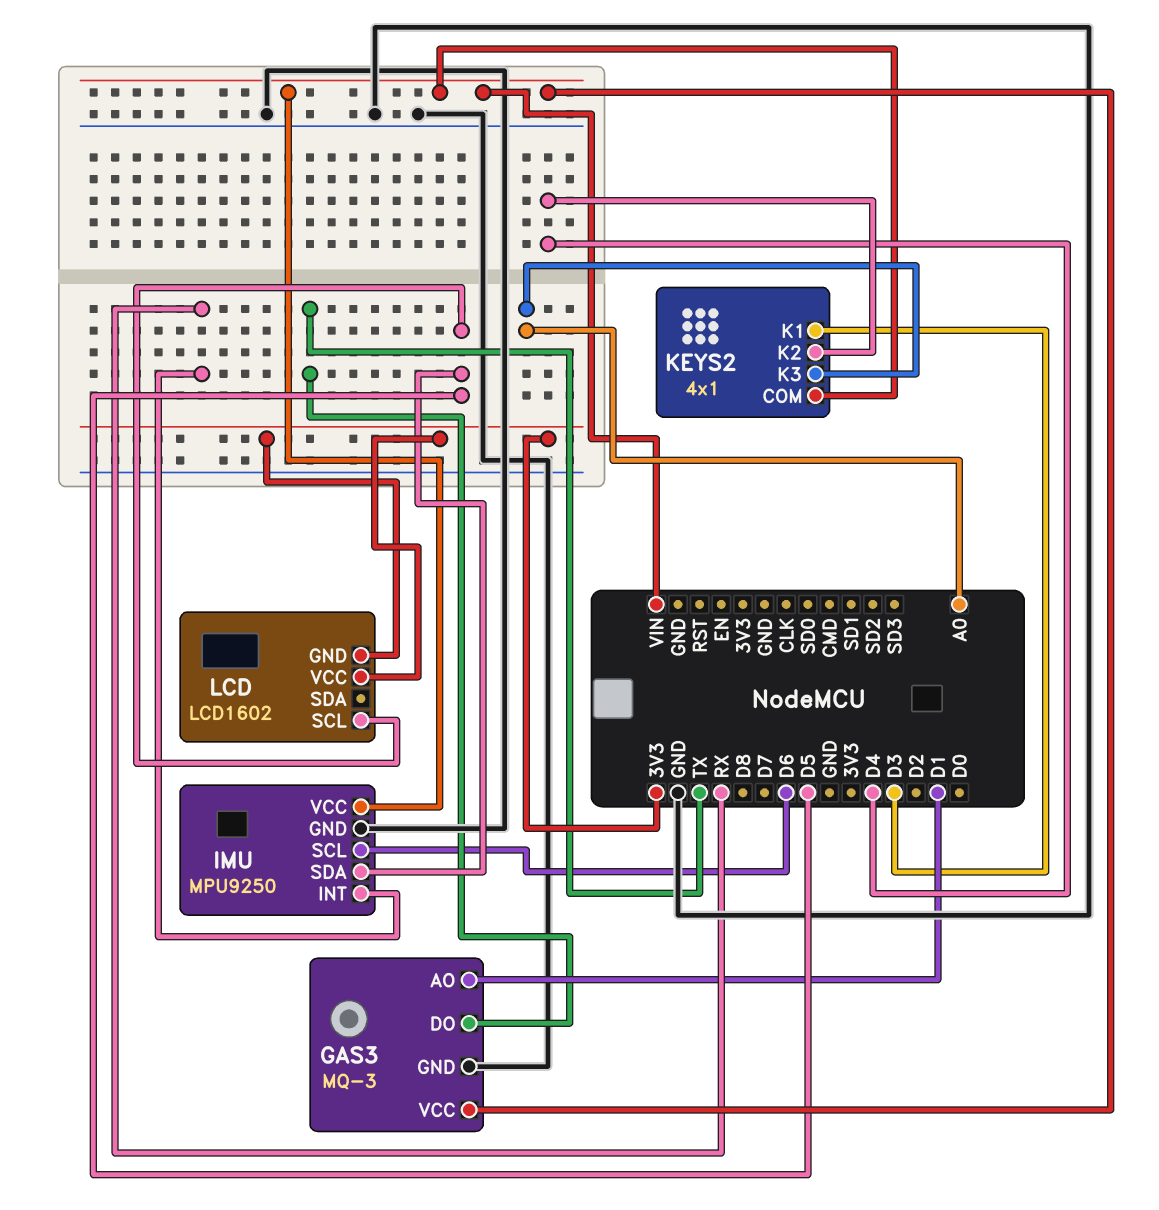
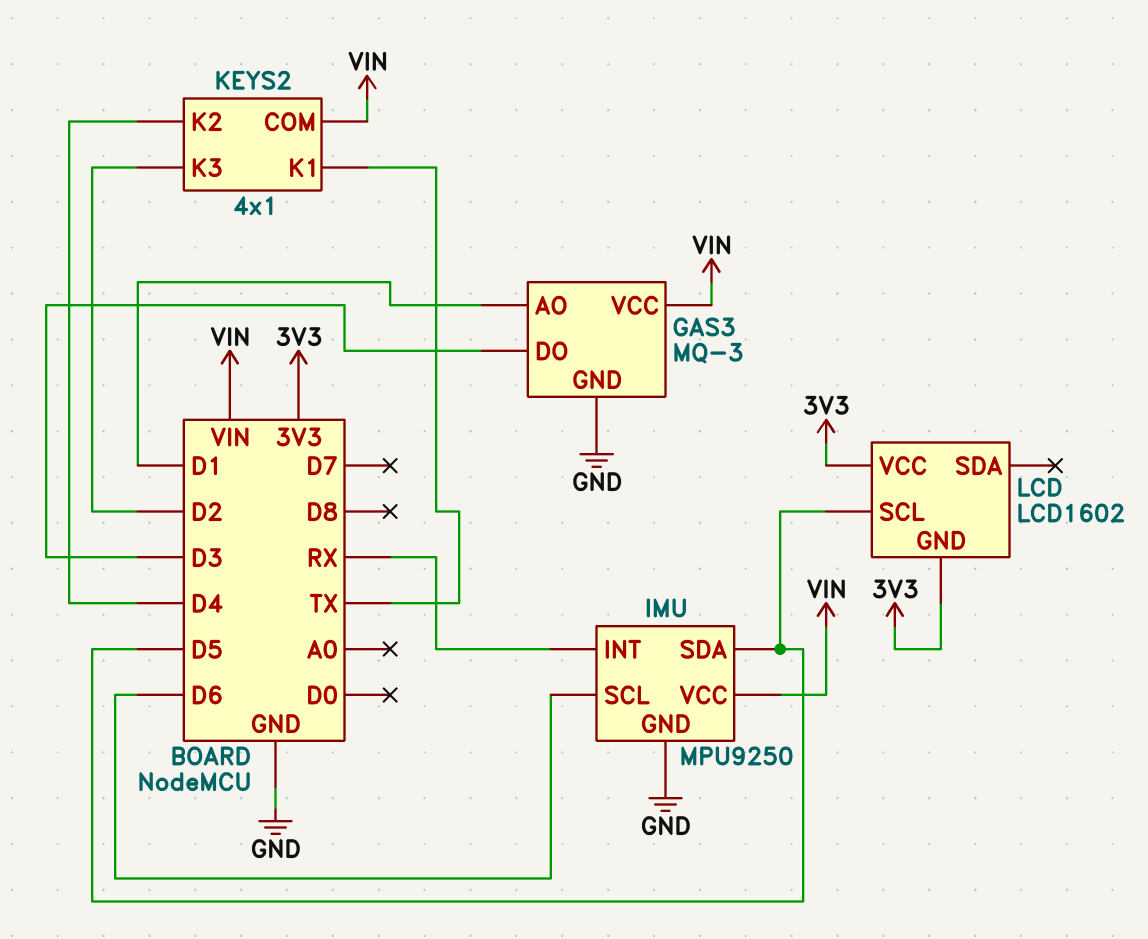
GAS3 pin DO: TX -> D3
KEYS2 pin K1: D3 -> TX
KEYS2 pin K3: A0 -> D2

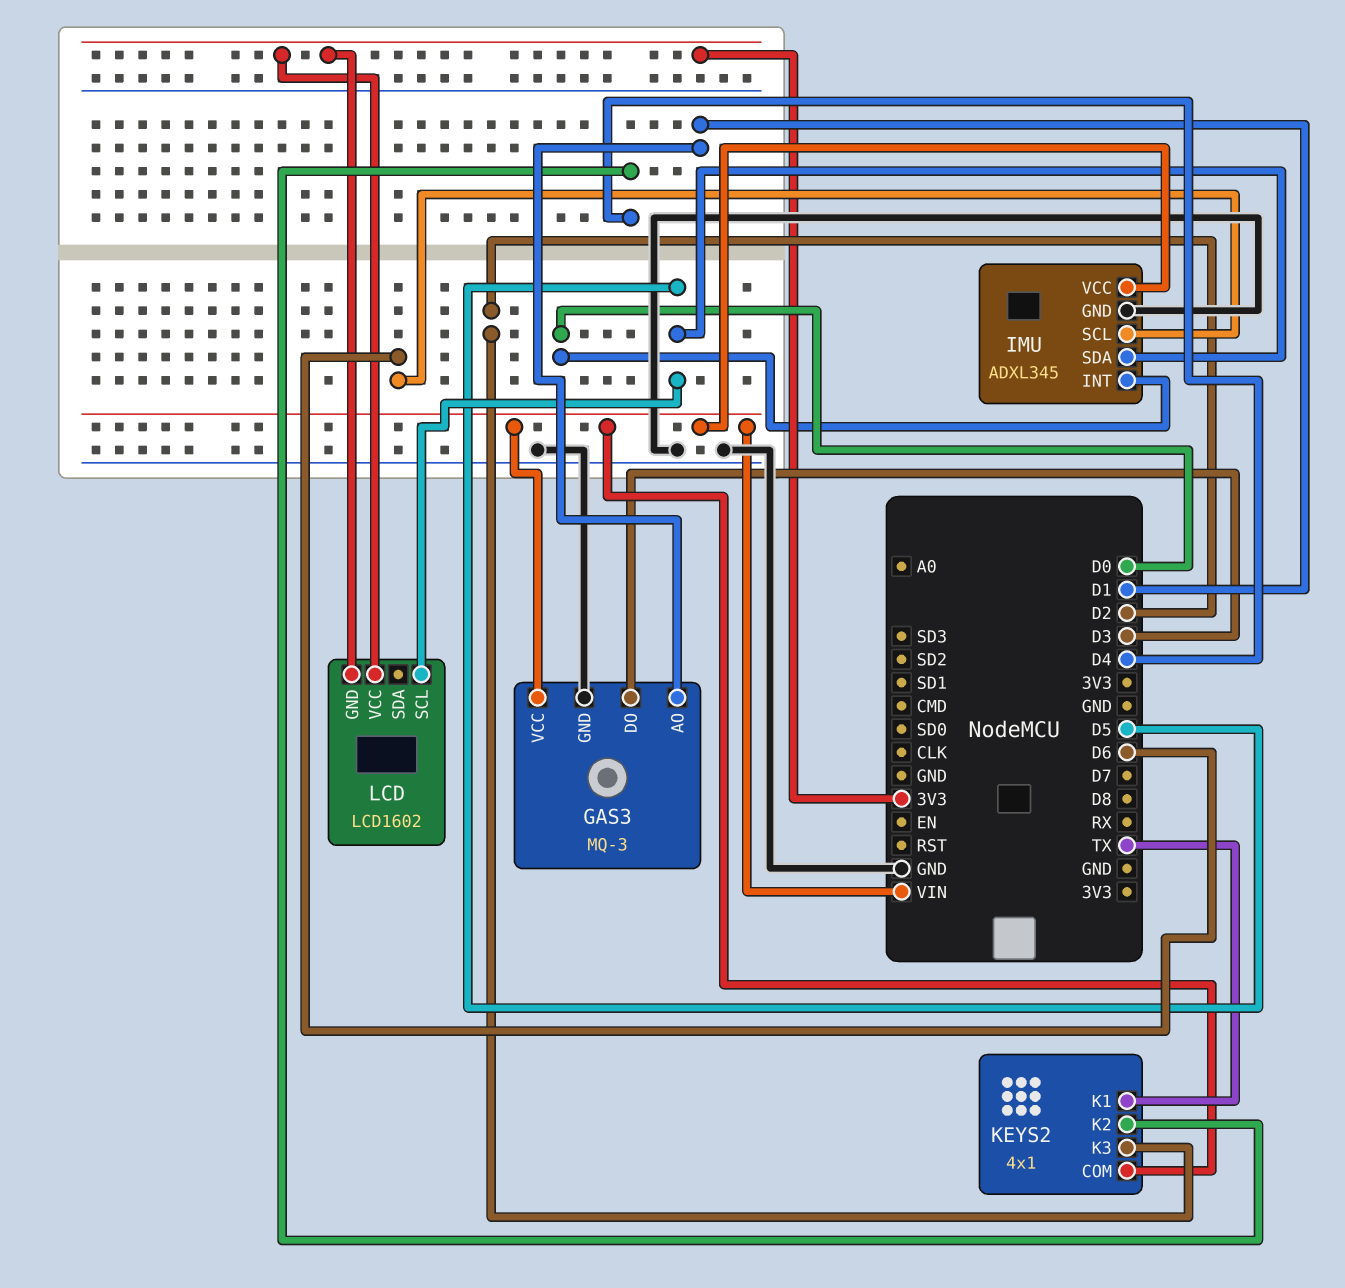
IMU: MPU9250 -> ADXL345
IMU pin INT: RX -> D0

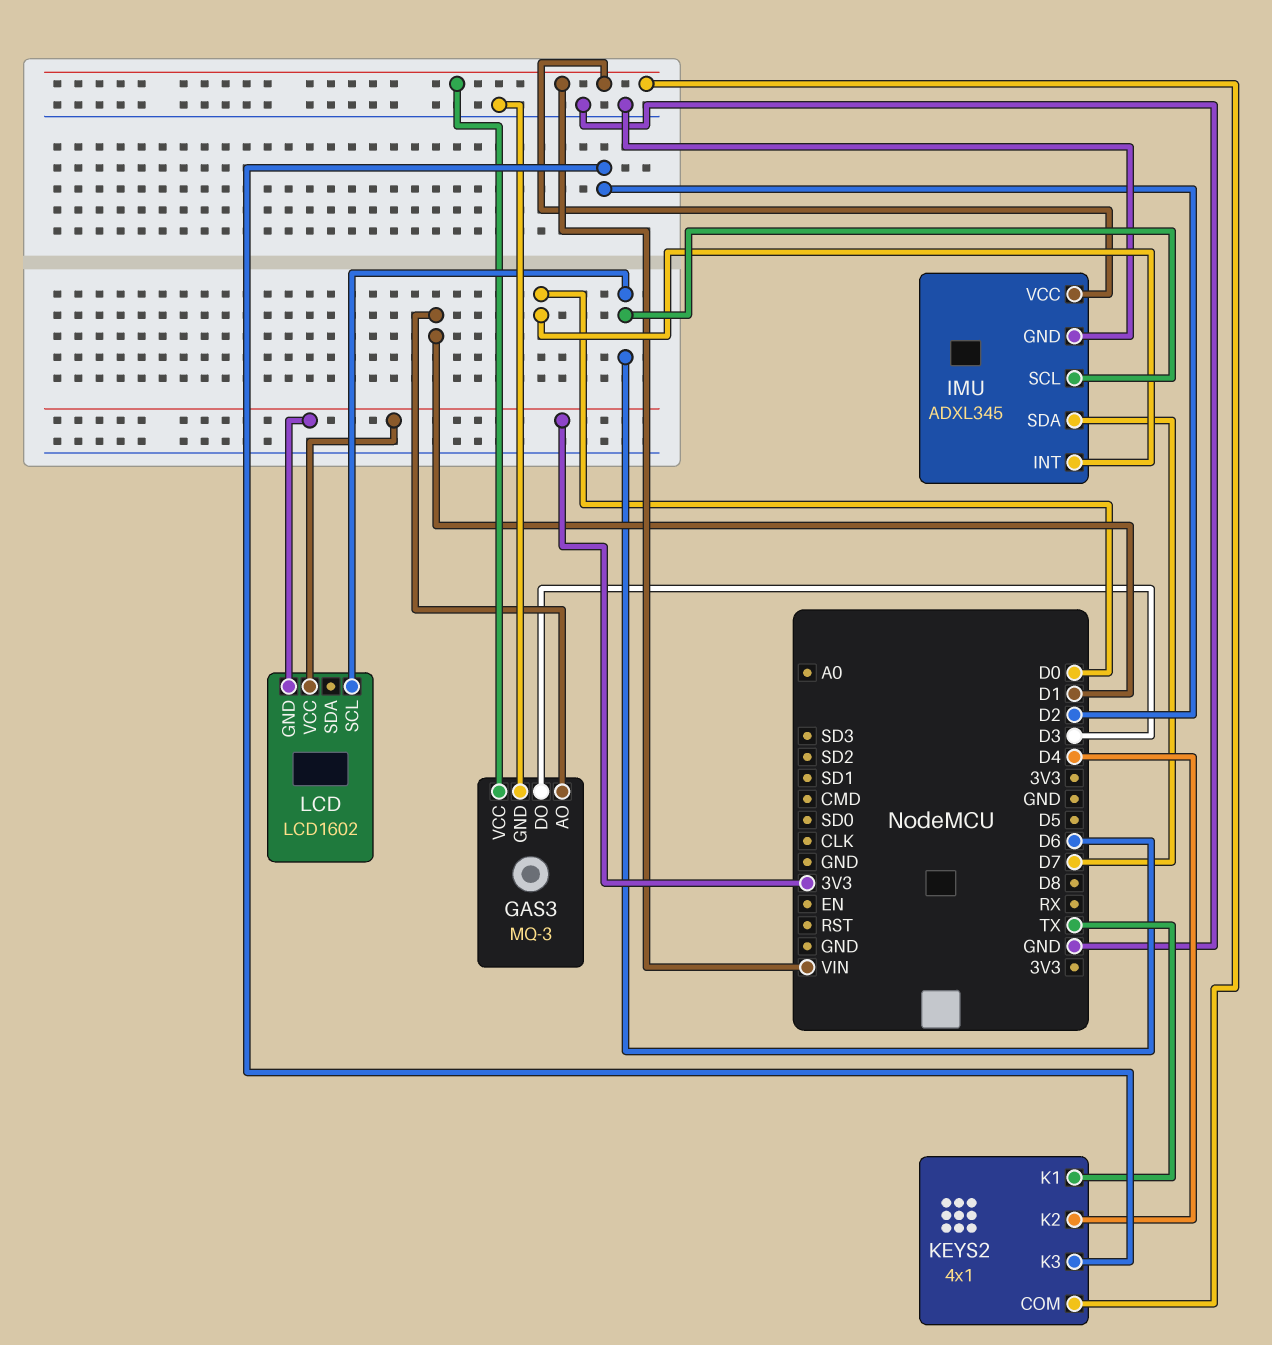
IMU pin SDA: D5 -> D7
LCD pin SCL: D5 -> D6

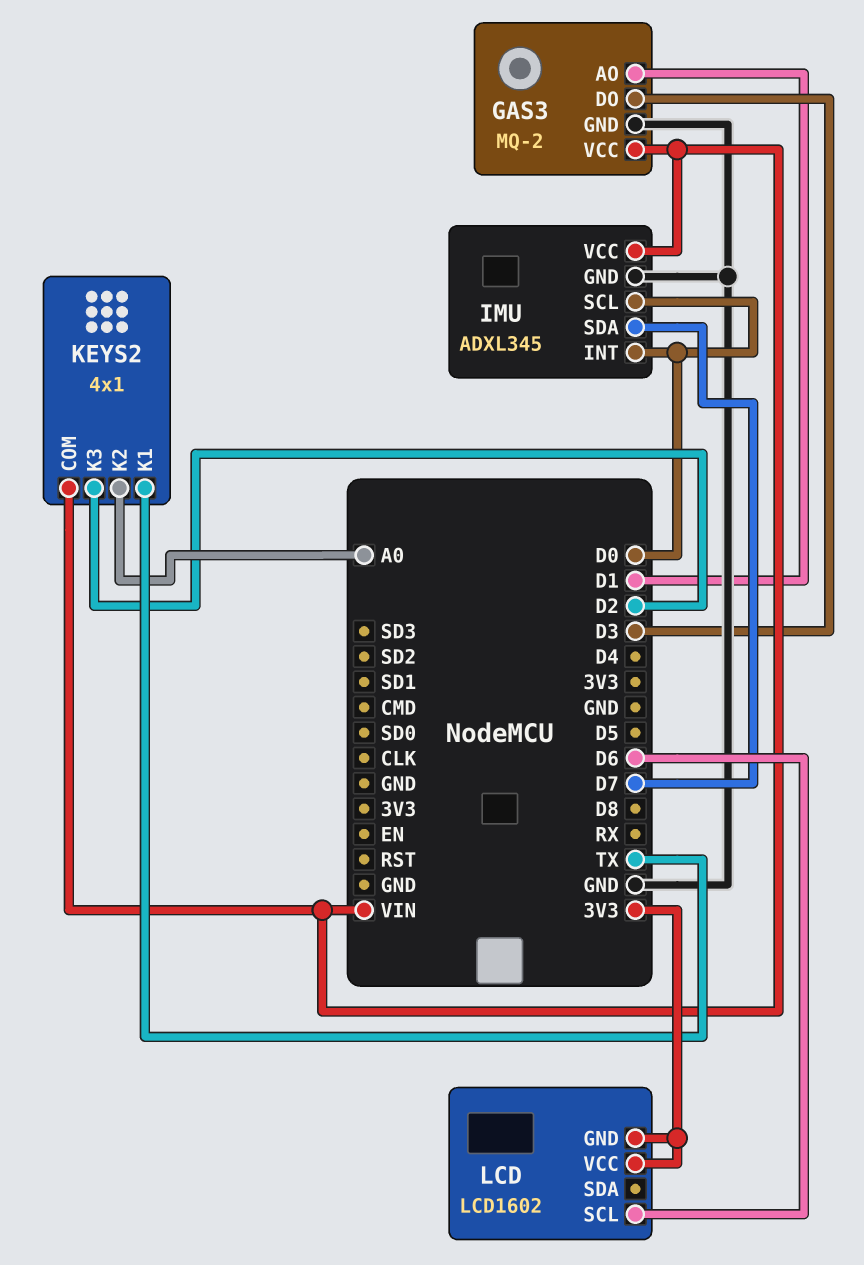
GAS3: MQ-3 -> MQ-2
IMU pin SCL: D6 -> D0
KEYS2 pin K2: D4 -> A0

